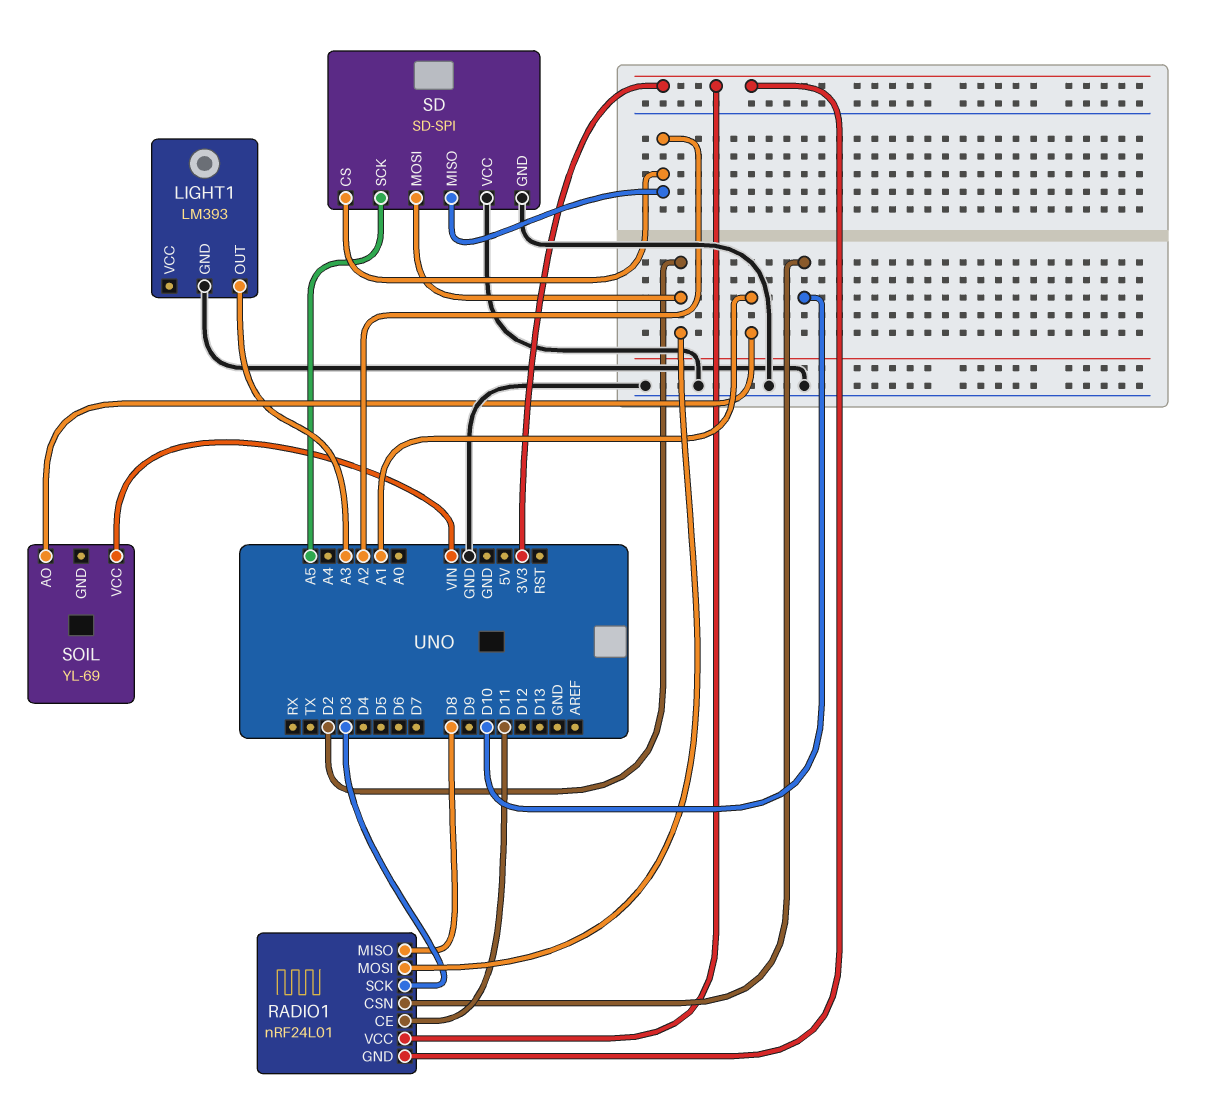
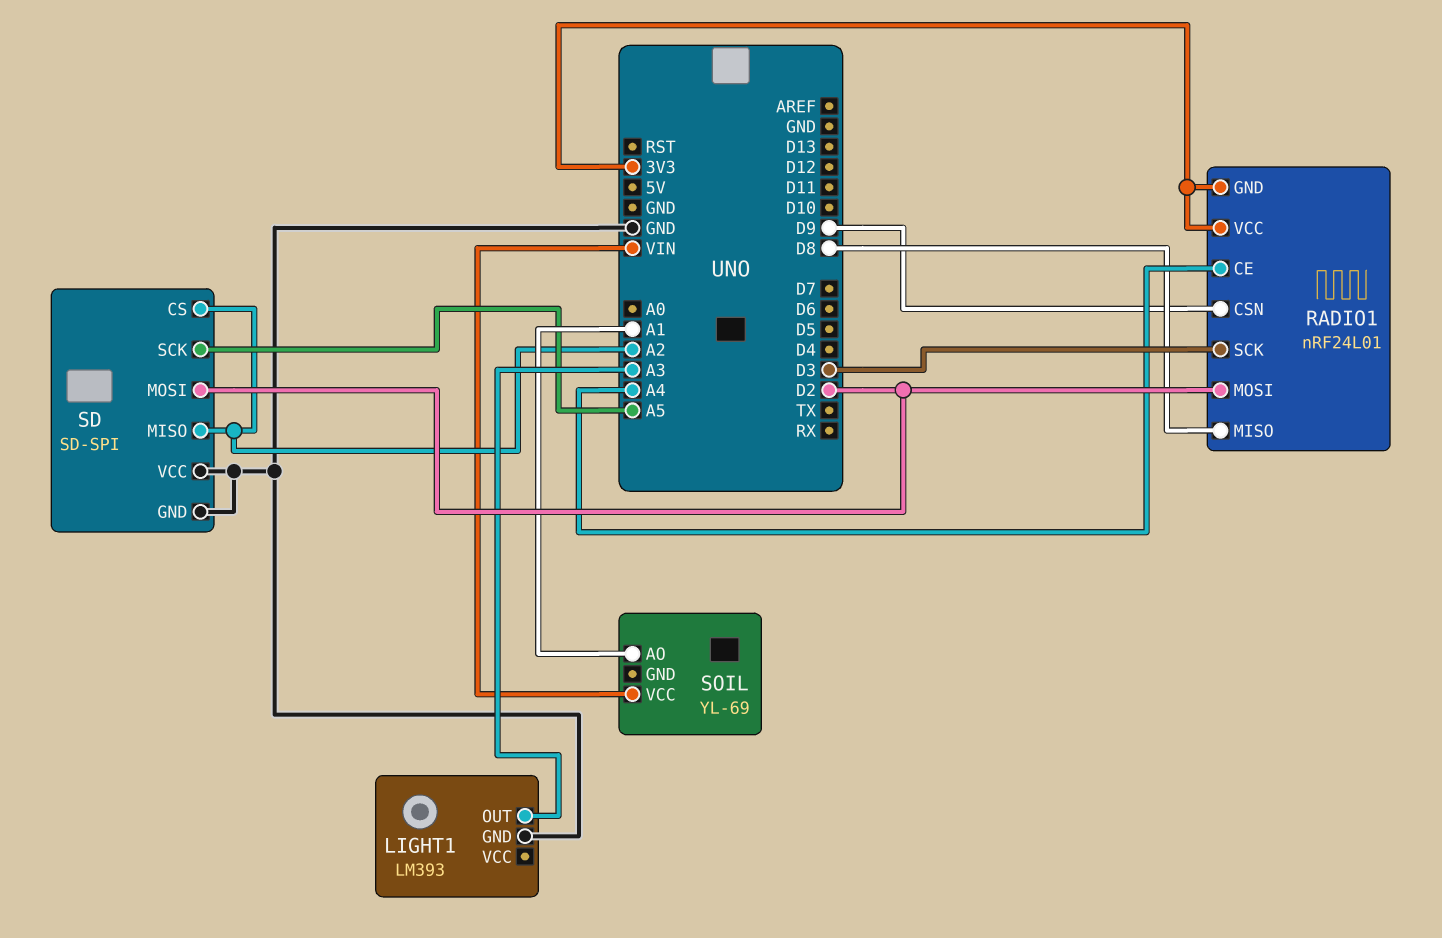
RADIO1 pin CE: D11 -> A4
RADIO1 pin CSN: D10 -> D9

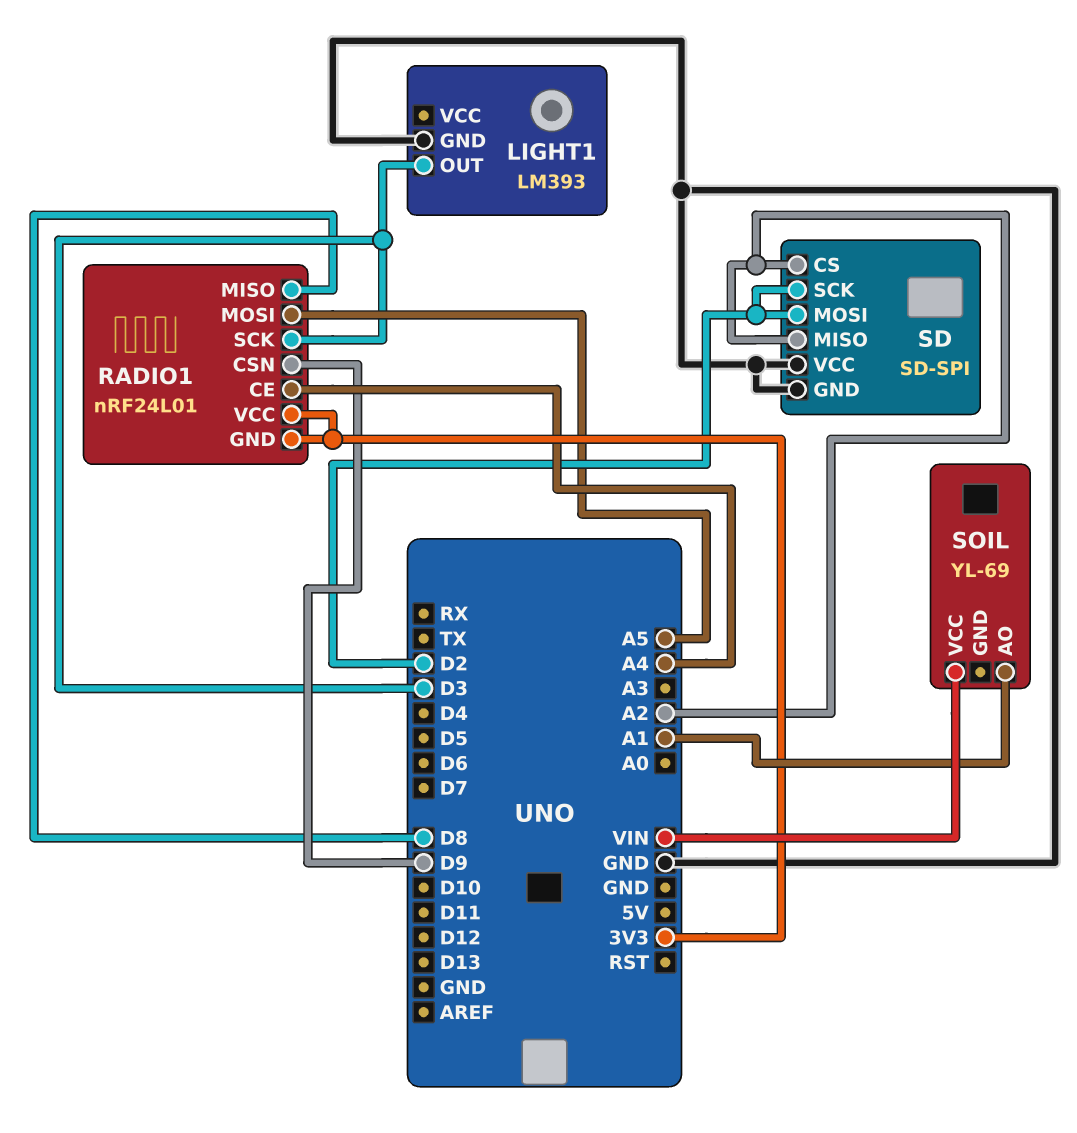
LIGHT1 pin OUT: A3 -> D3
RADIO1 pin MOSI: D2 -> A5
SD pin SCK: A5 -> D2

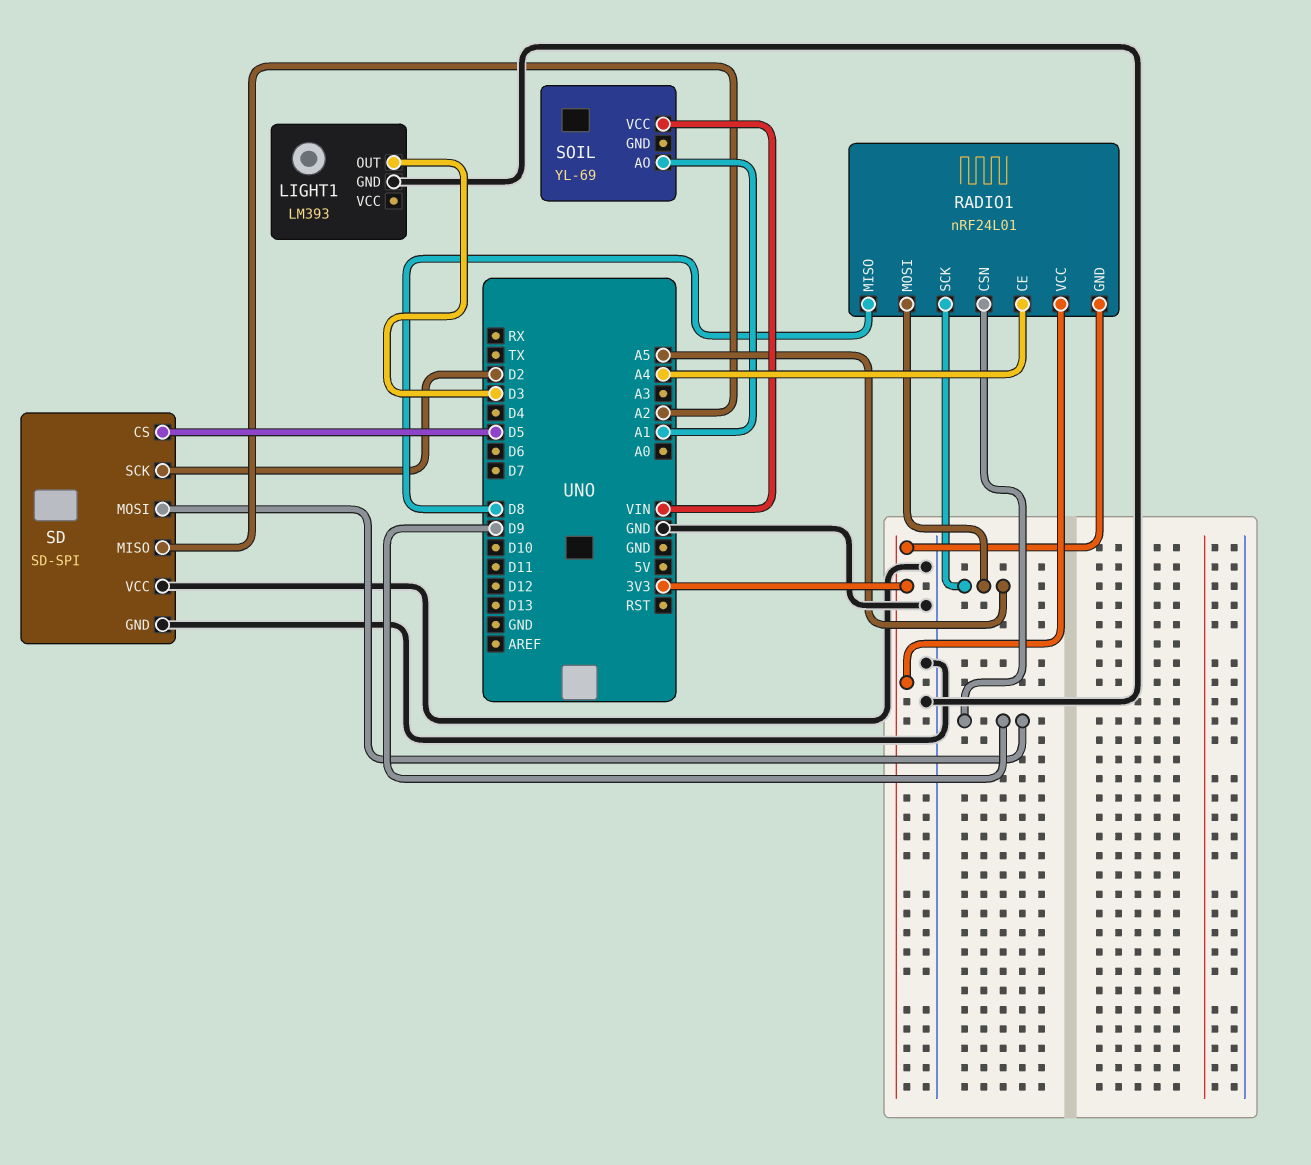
RADIO1 pin SCK: D3 -> A5
SD pin CS: A2 -> D5
SD pin MOSI: D2 -> D9

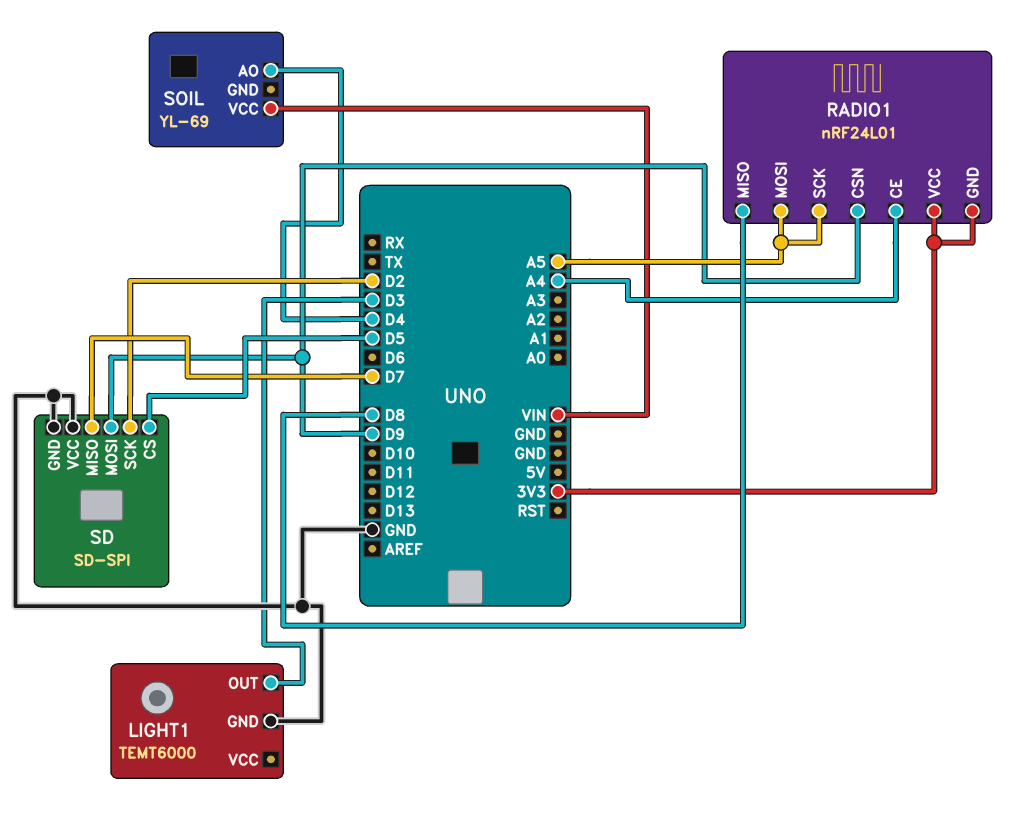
LIGHT1: LM393 -> TEMT6000
SD pin MISO: A2 -> D7
SOIL pin AO: A1 -> D4

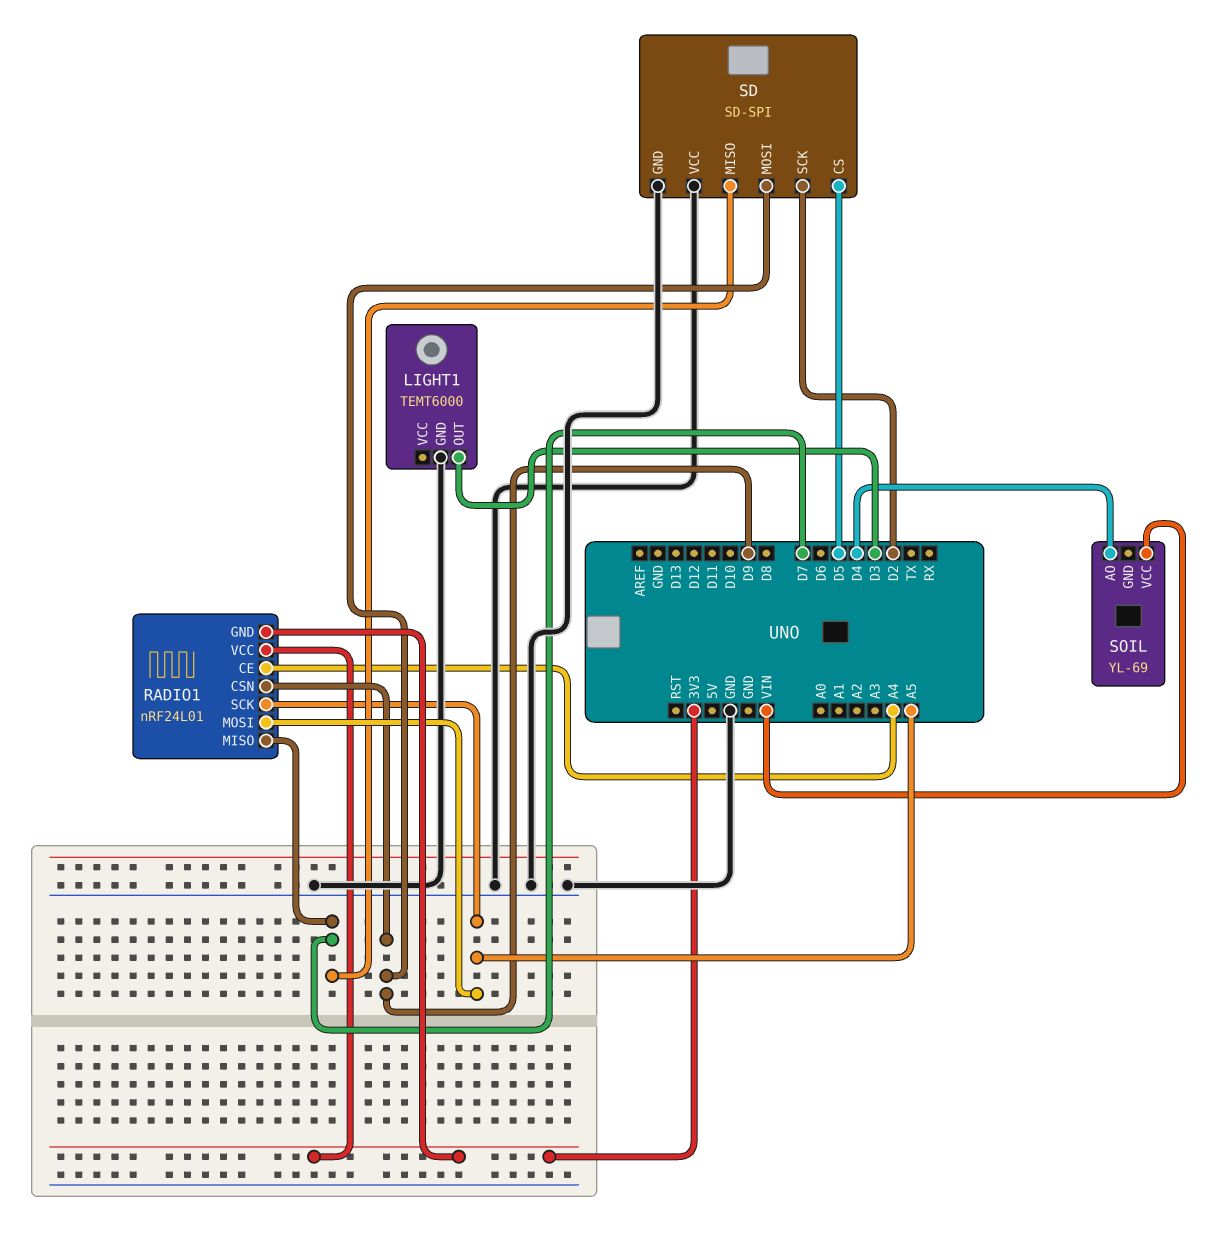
RADIO1 pin MISO: D8 -> D7

